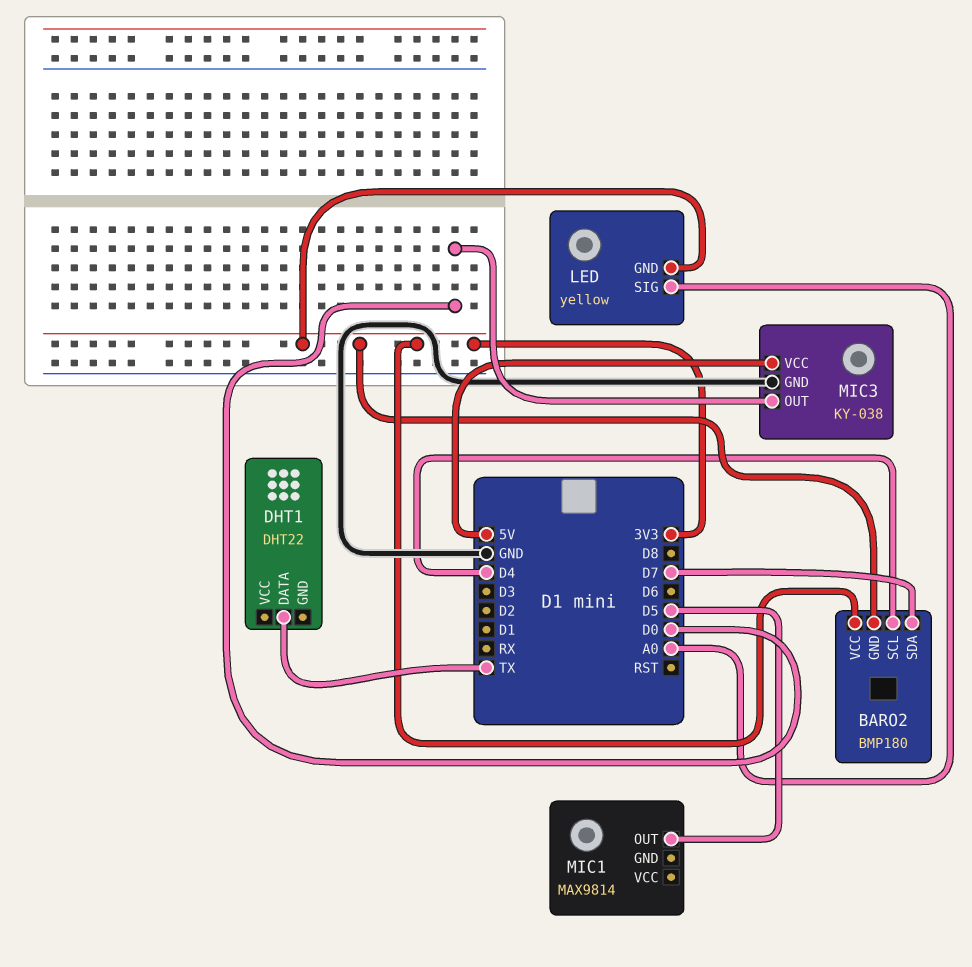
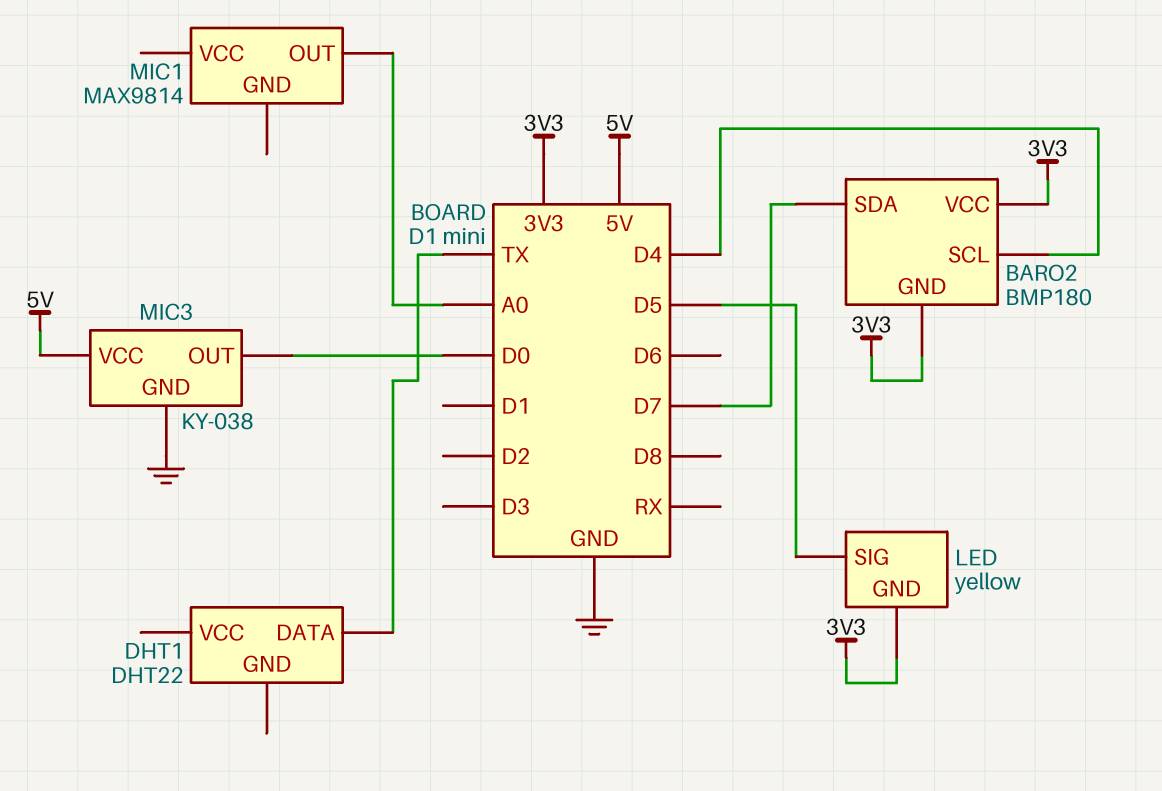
LED pin SIG: A0 -> D5
MIC1 pin OUT: D5 -> A0

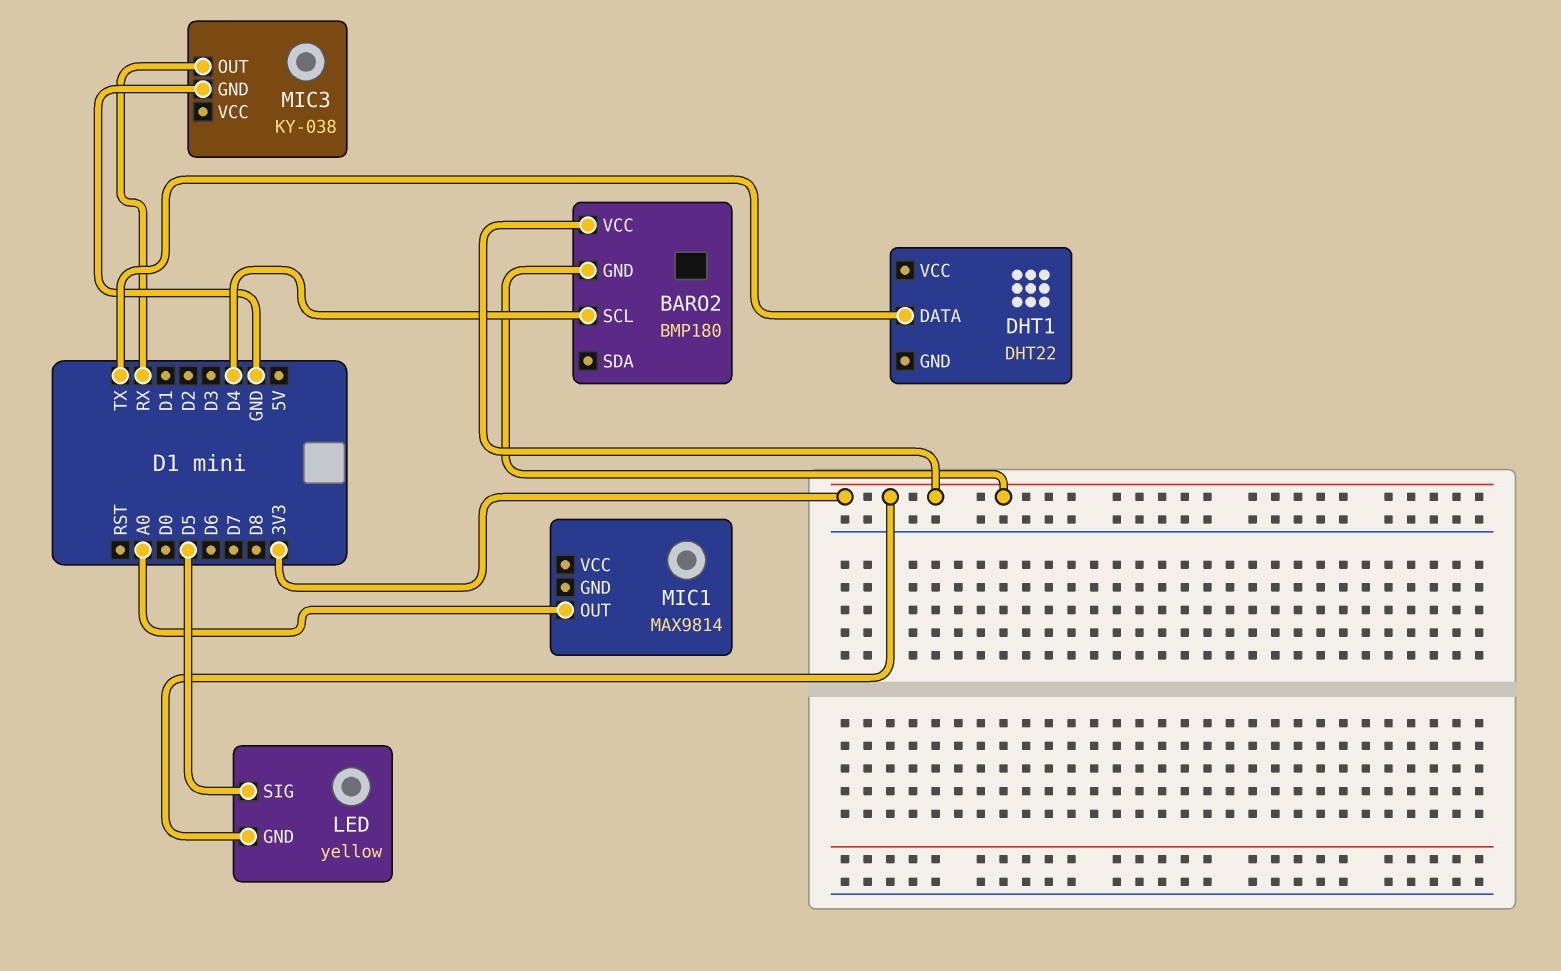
BARO2 pin SDA: D7 -> none
MIC3 pin OUT: D0 -> RX
MIC3 pin VCC: 5V -> none

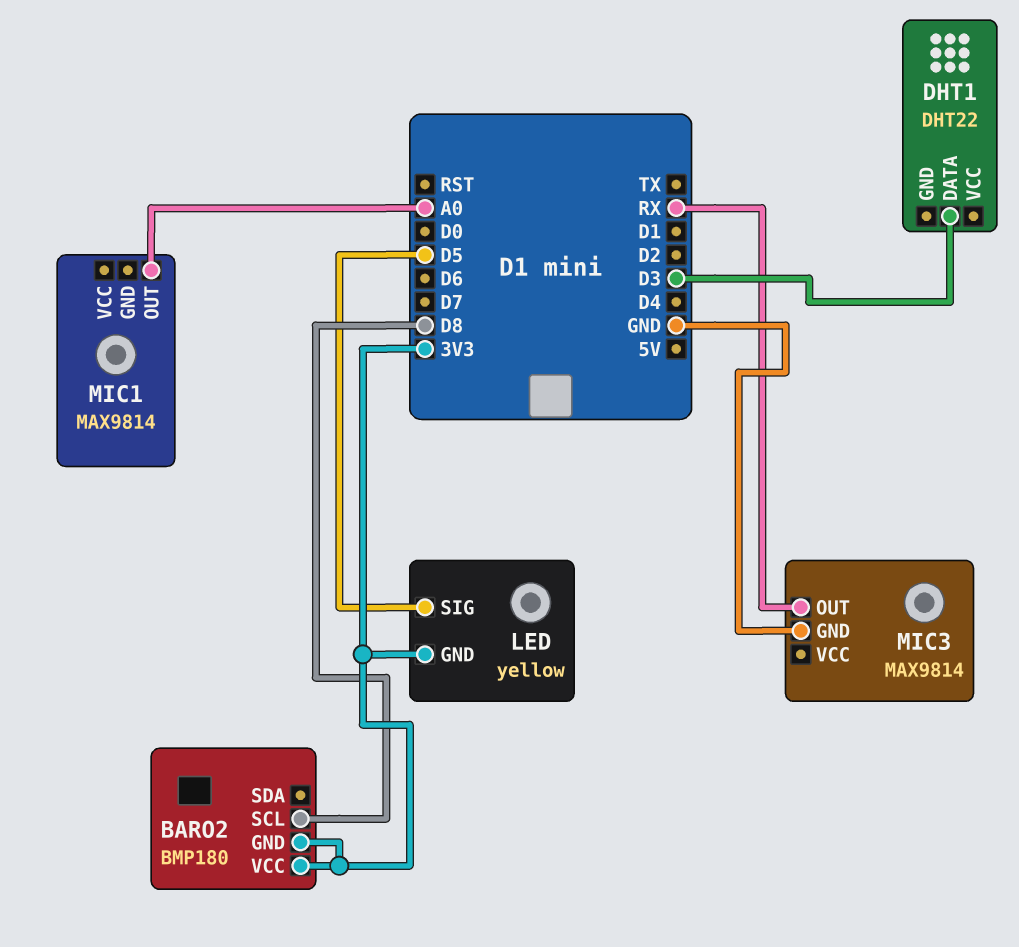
BARO2 pin SCL: D4 -> D8
DHT1 pin DATA: TX -> D3
MIC3: KY-038 -> MAX9814

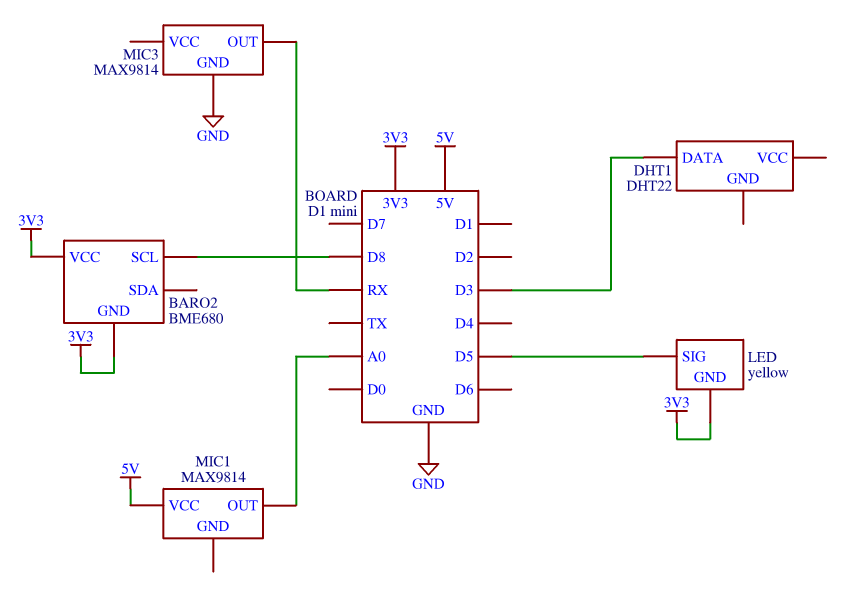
BARO2: BMP180 -> BME680
MIC1 pin VCC: none -> 5V

